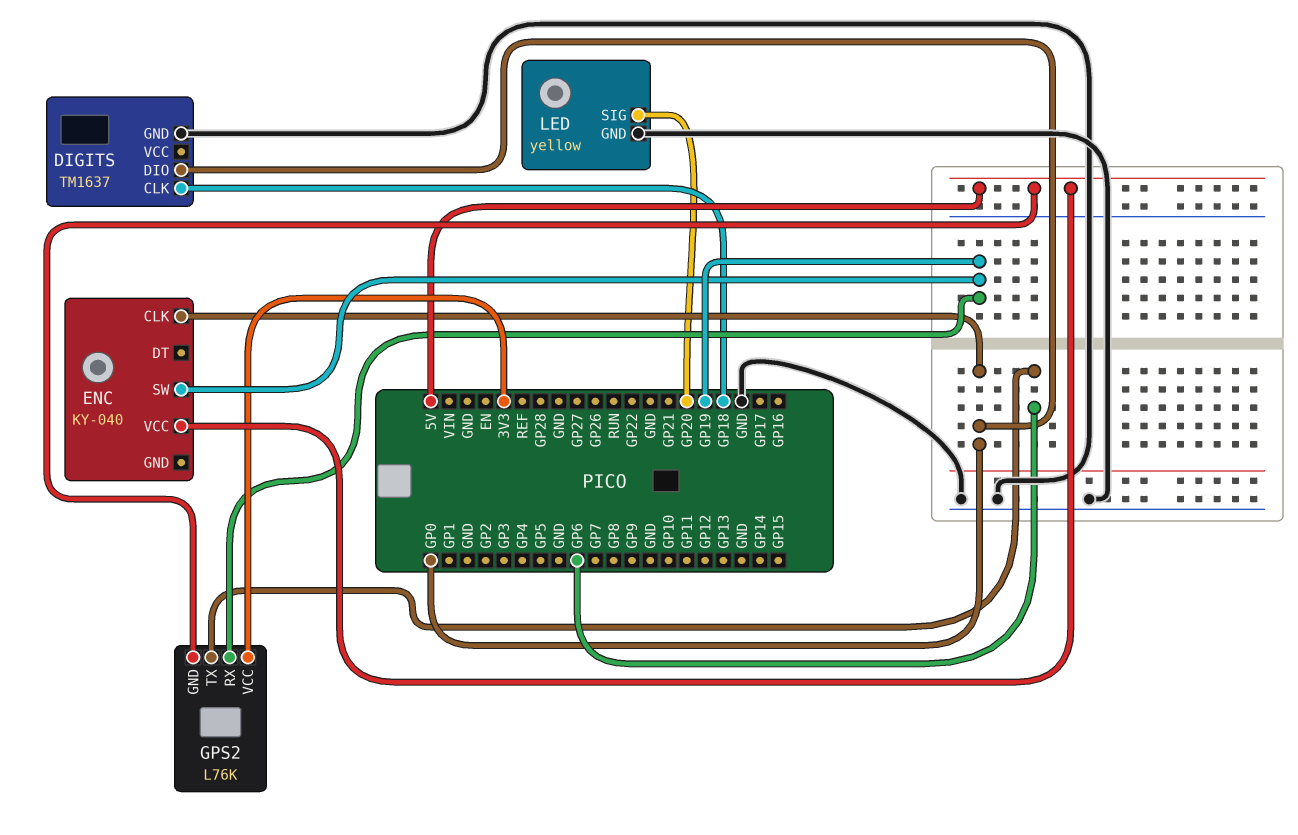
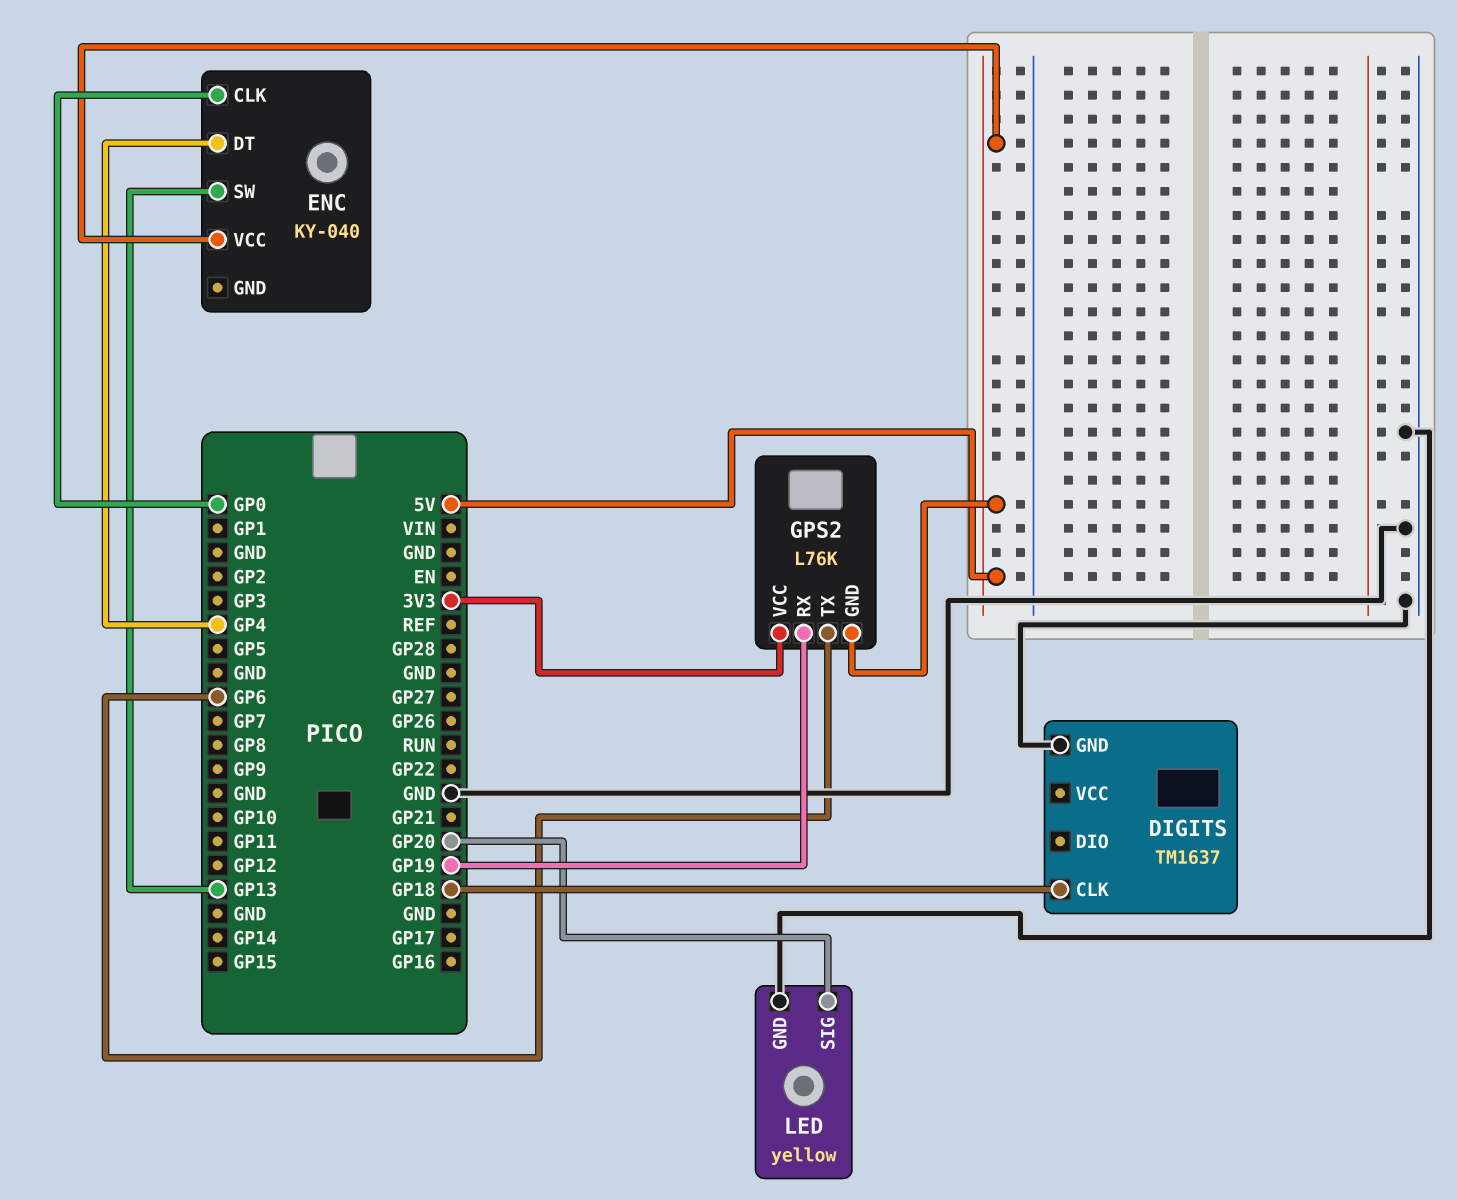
DIGITS pin DIO: GP0 -> none
ENC pin DT: none -> GP4
ENC pin SW: GP19 -> GP13

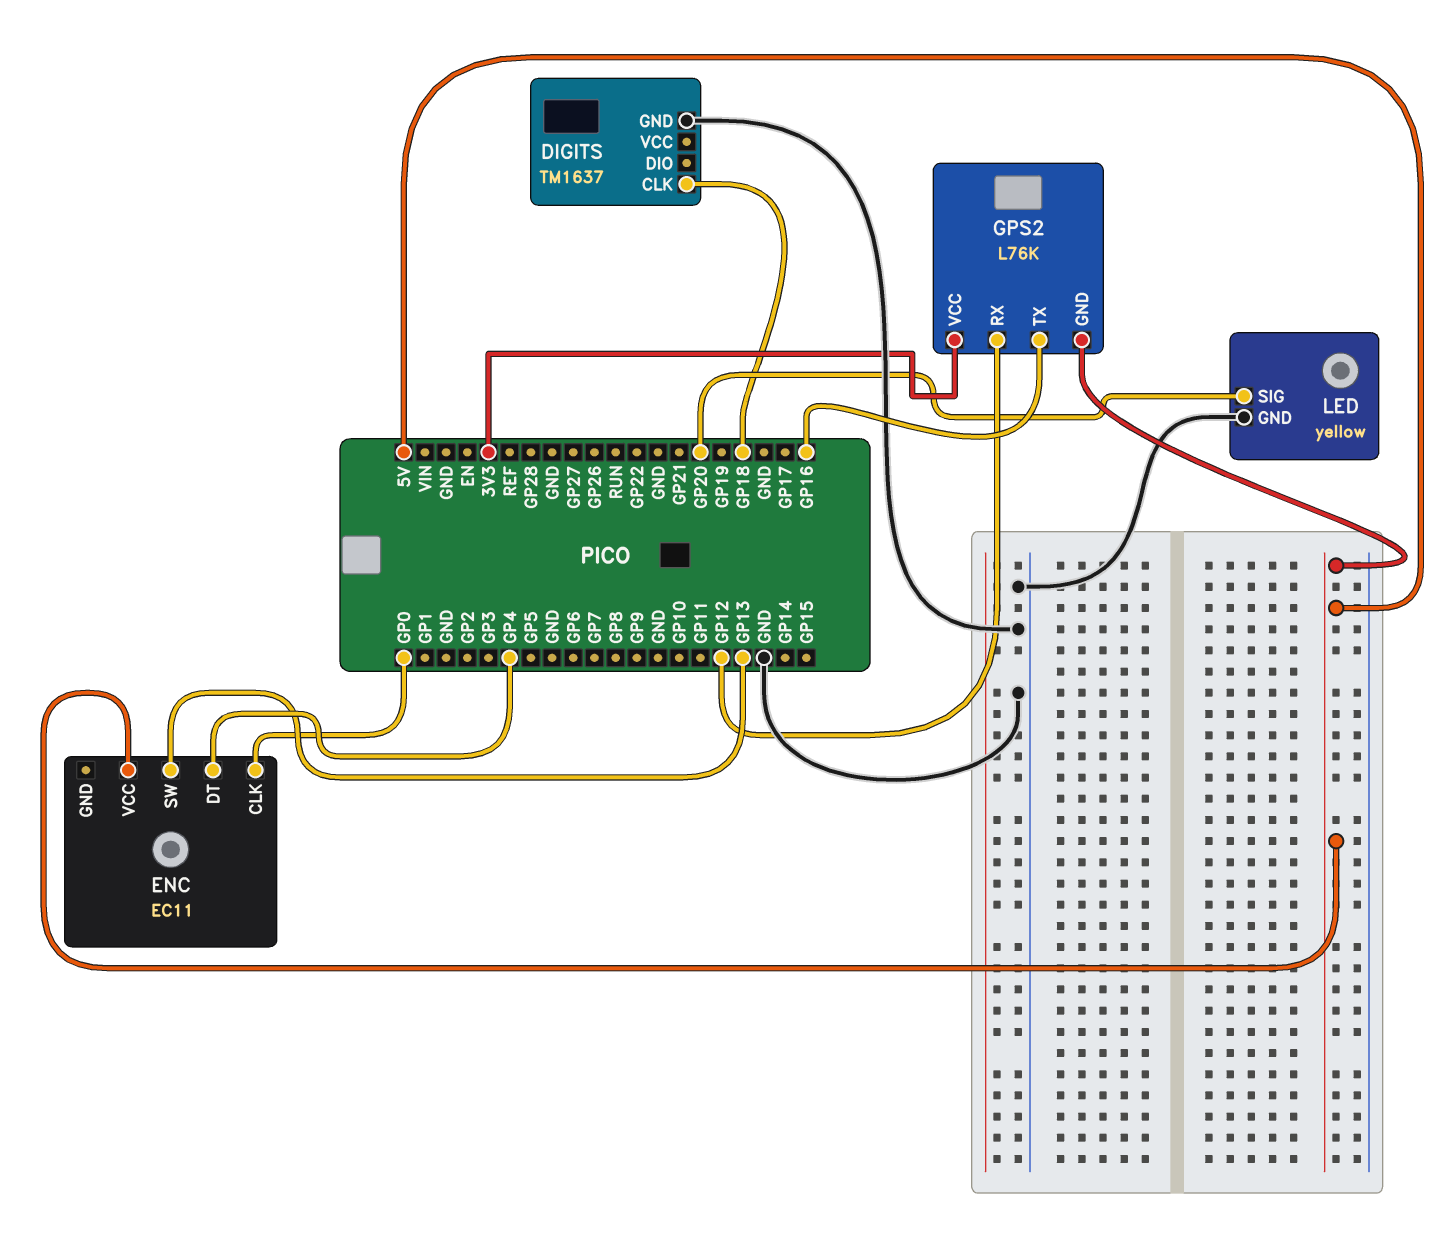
ENC: KY-040 -> EC11
GPS2 pin RX: GP19 -> GP12
GPS2 pin TX: GP6 -> GP16

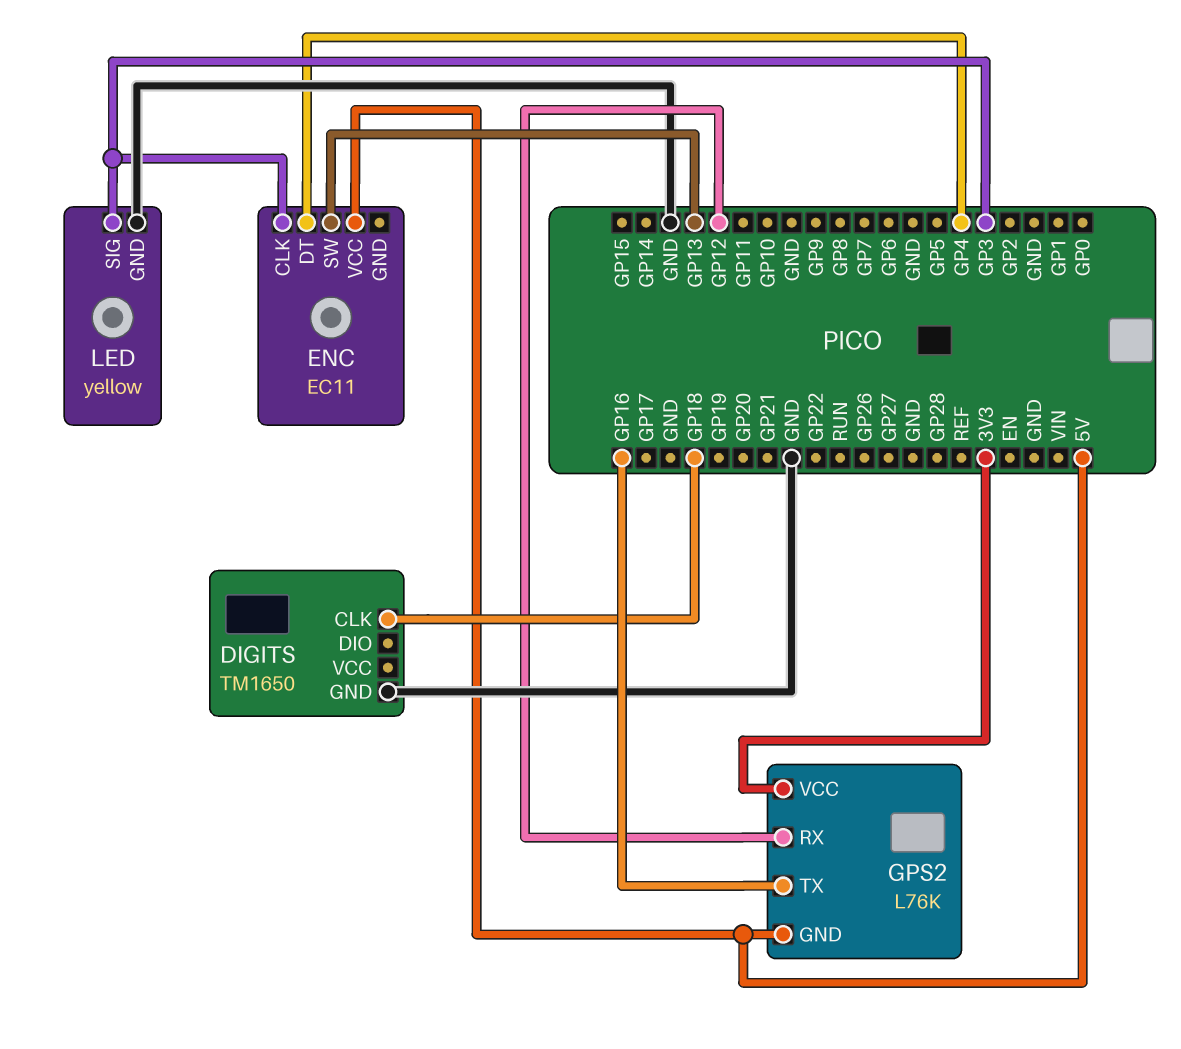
DIGITS: TM1637 -> TM1650
ENC pin CLK: GP0 -> GP3
LED pin SIG: GP20 -> GP3

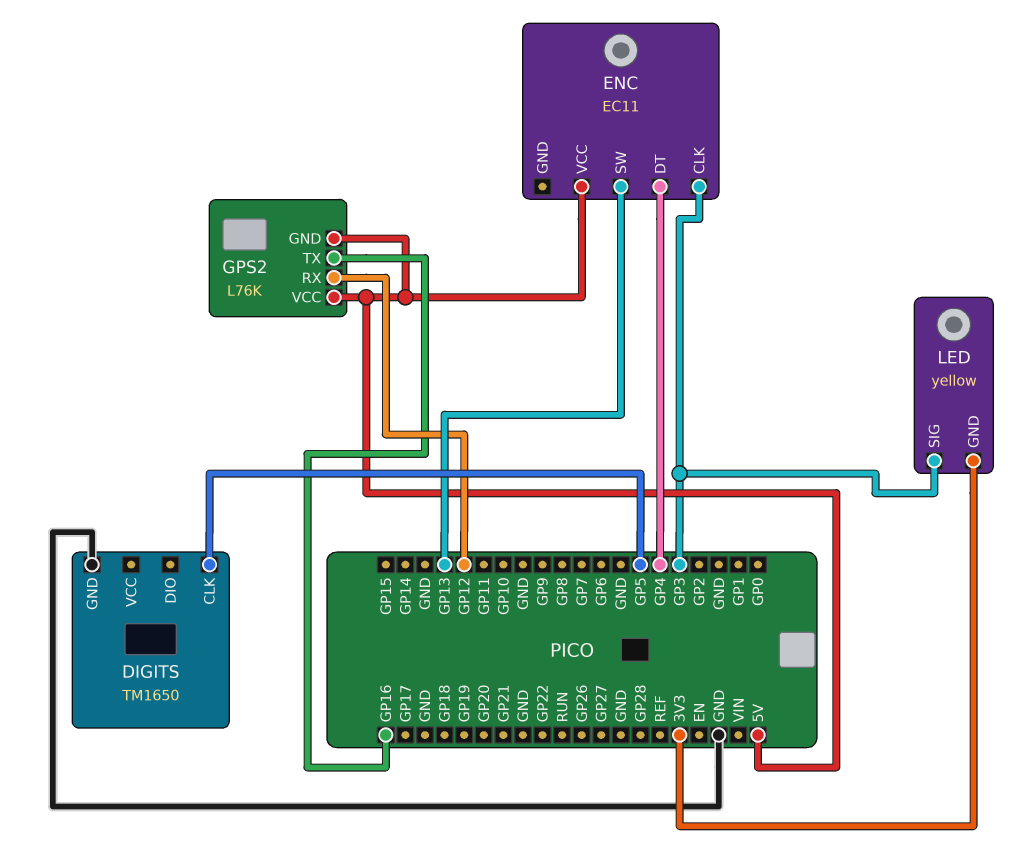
DIGITS pin CLK: GP18 -> GP5
GPS2 pin VCC: 3V3 -> 5V
LED pin GND: GND -> 3V3

